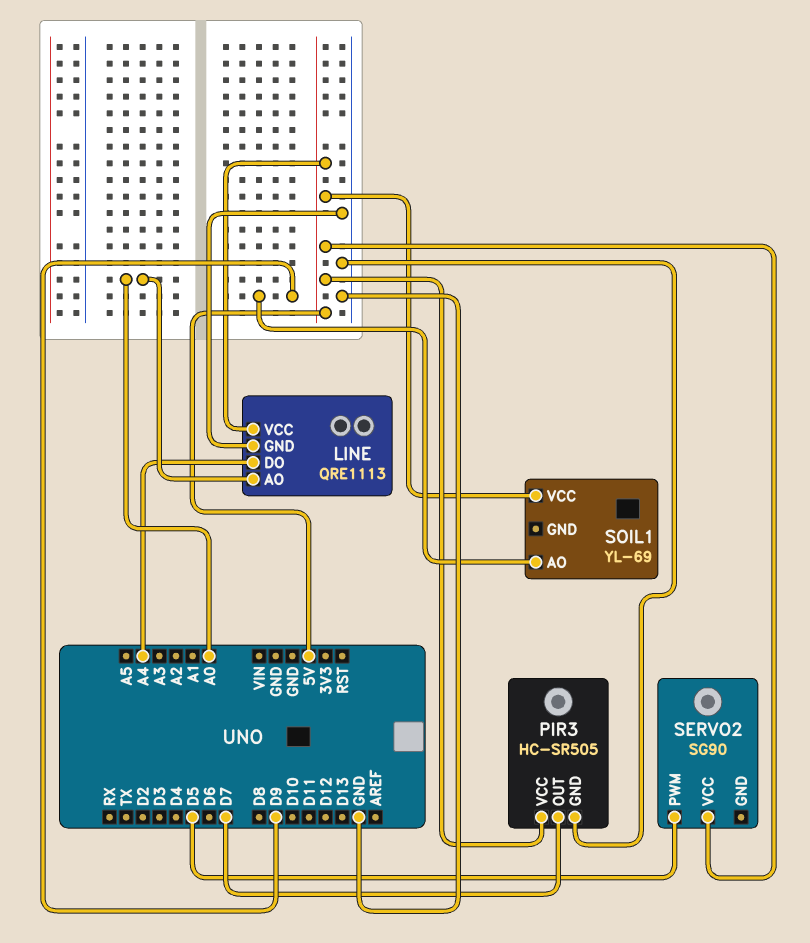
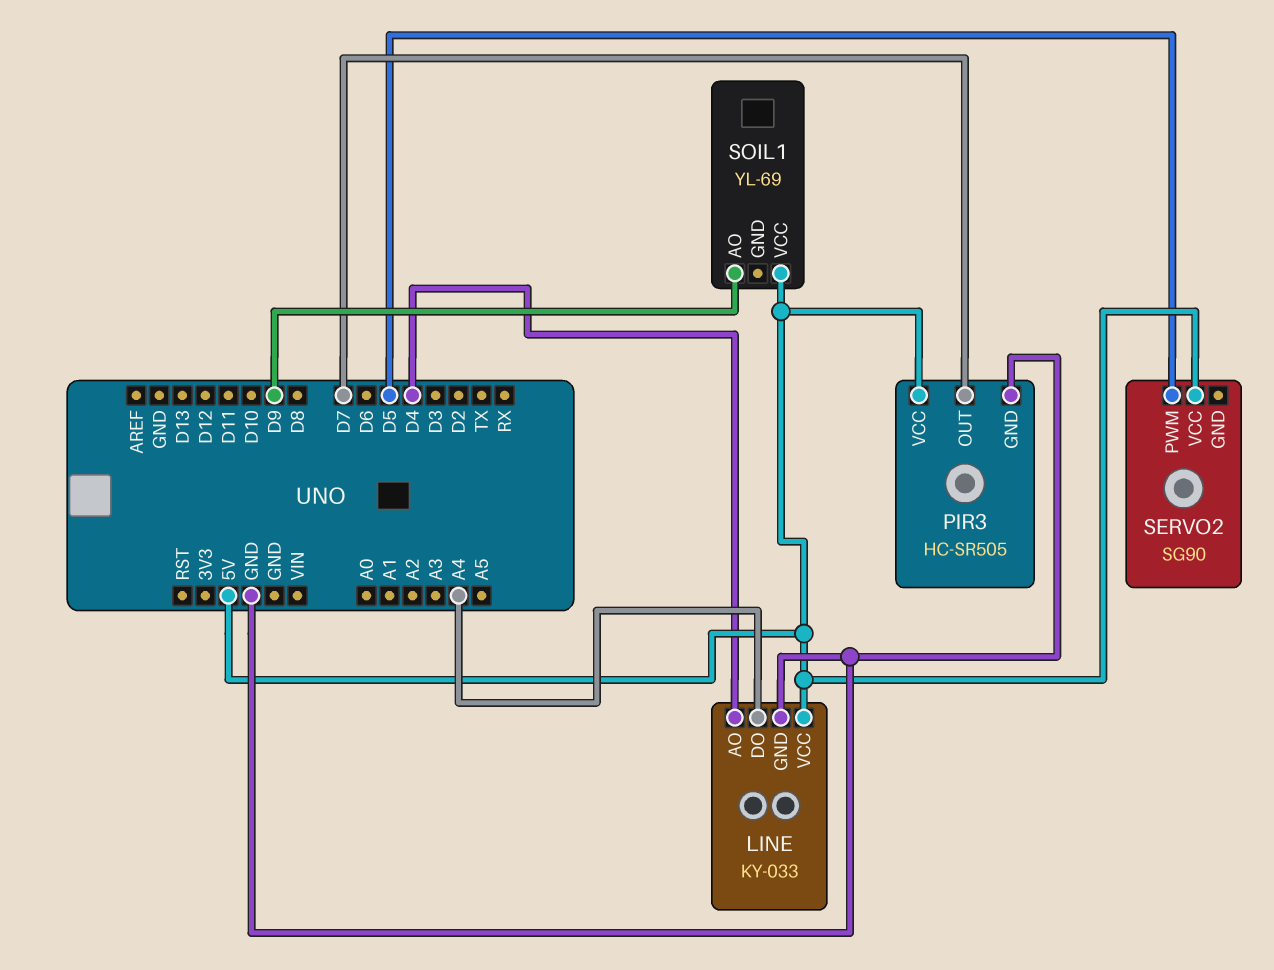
LINE: QRE1113 -> KY-033
LINE pin AO: A0 -> D4

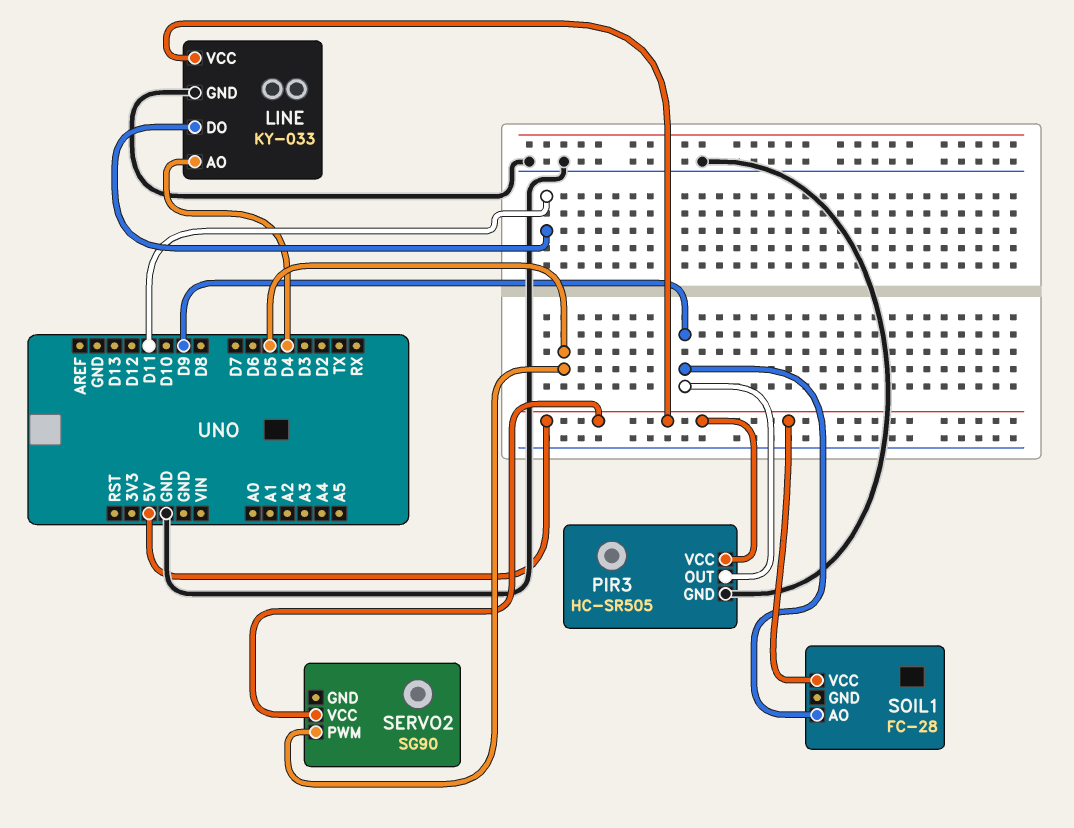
LINE pin DO: A4 -> D11
PIR3 pin OUT: D7 -> D9
SOIL1: YL-69 -> FC-28

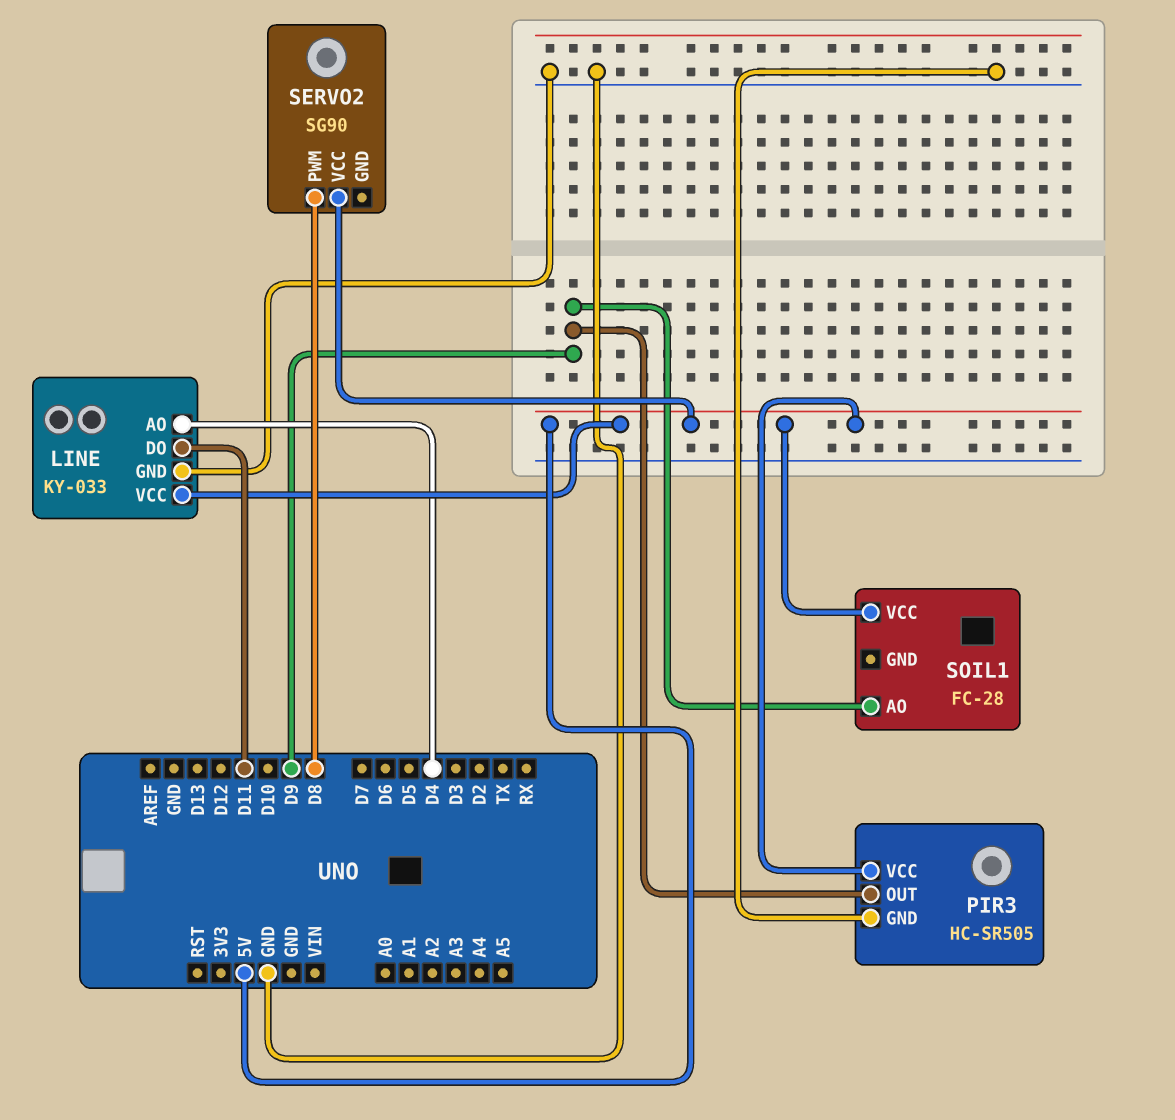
SERVO2 pin PWM: D5 -> D8

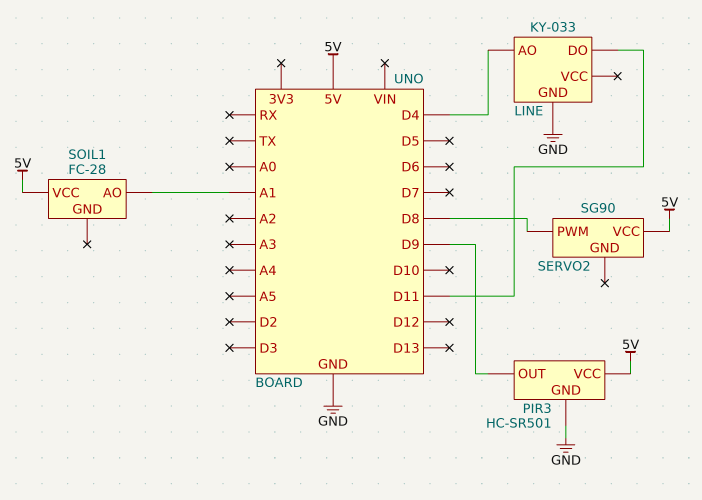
LINE pin VCC: 5V -> none
PIR3: HC-SR505 -> HC-SR501
SOIL1 pin AO: D9 -> A1

